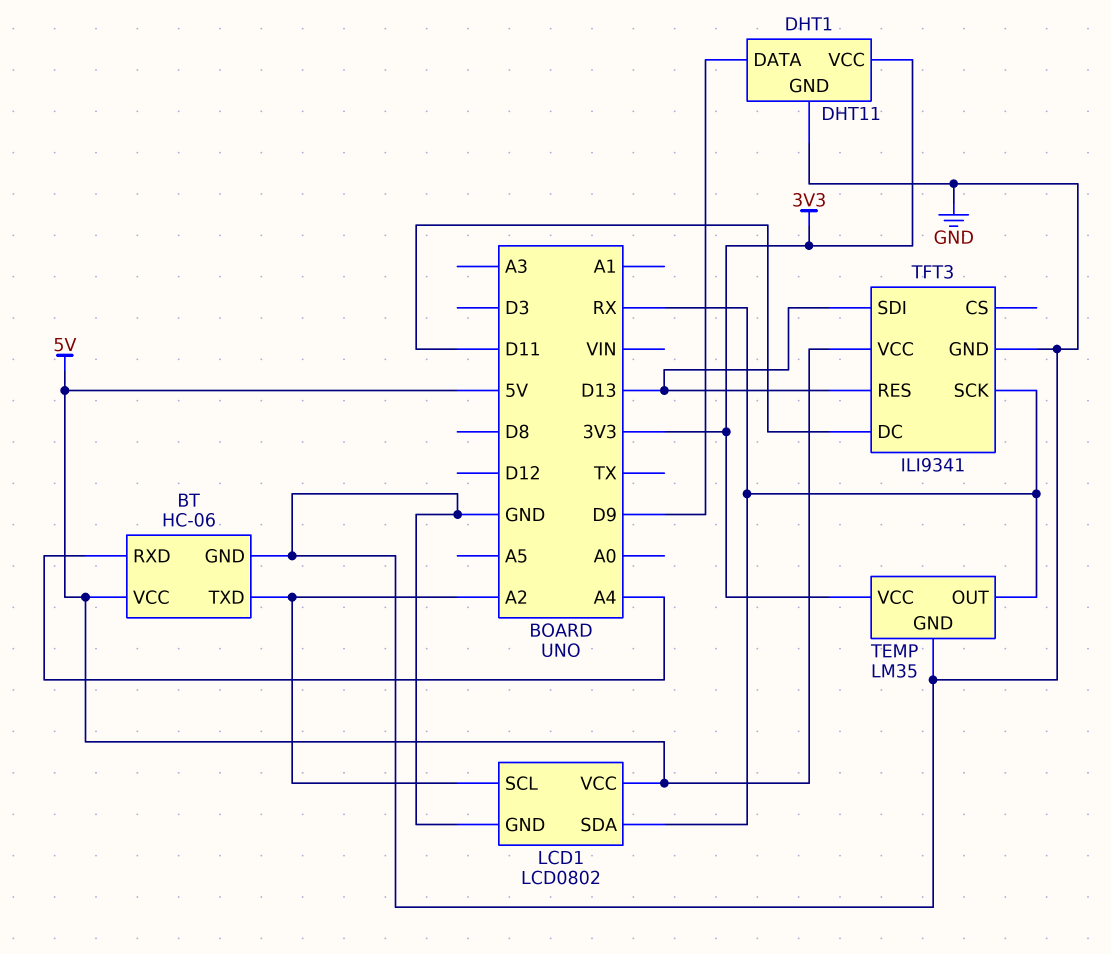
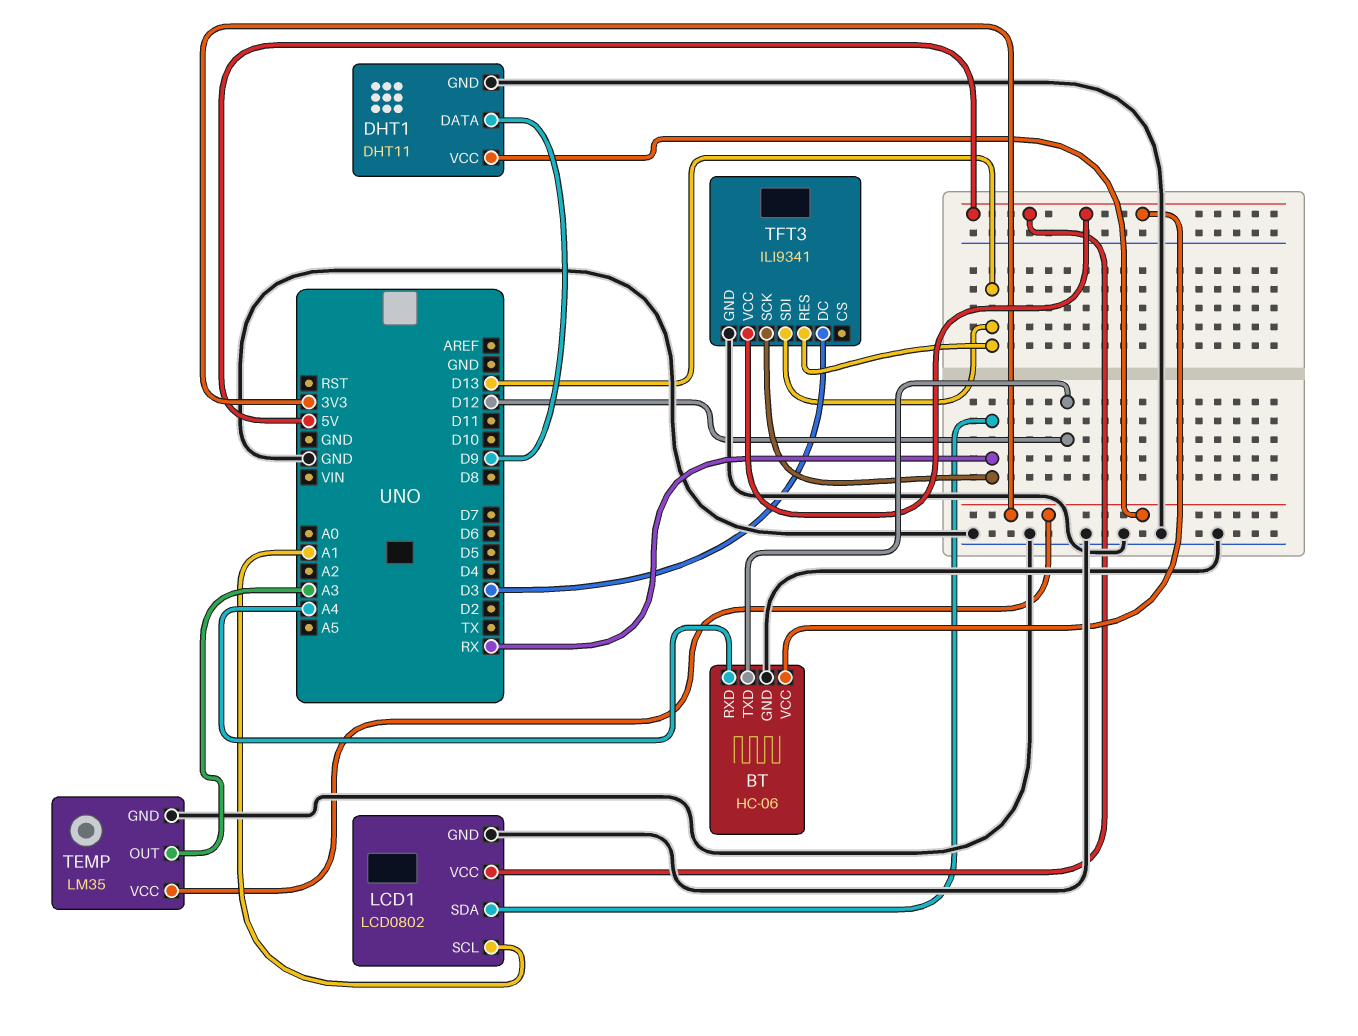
BT pin TXD: A2 -> D12
LCD1 pin SCL: A2 -> A1
TEMP pin OUT: RX -> A3
TFT3 pin DC: D11 -> D3

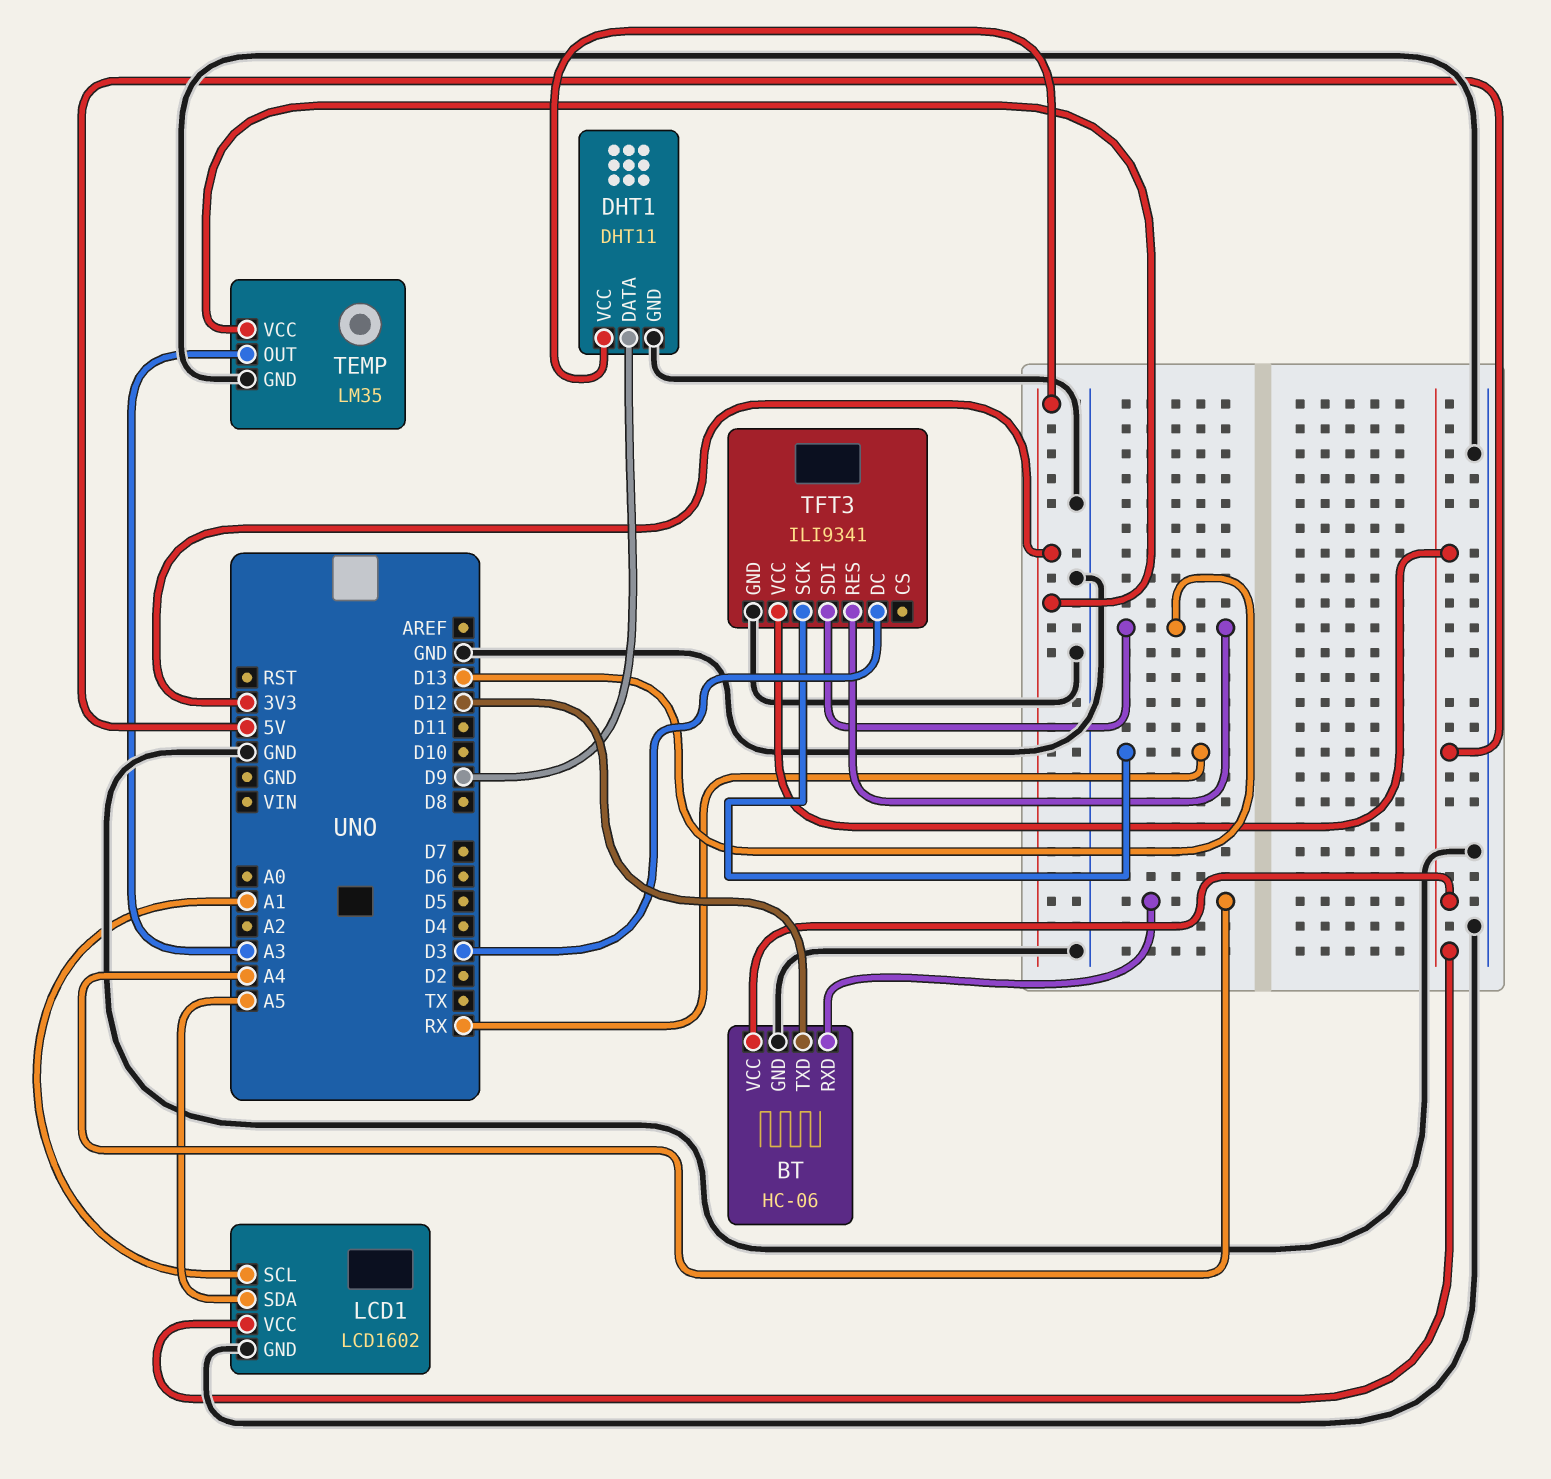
LCD1: LCD0802 -> LCD1602
LCD1 pin SDA: RX -> A5

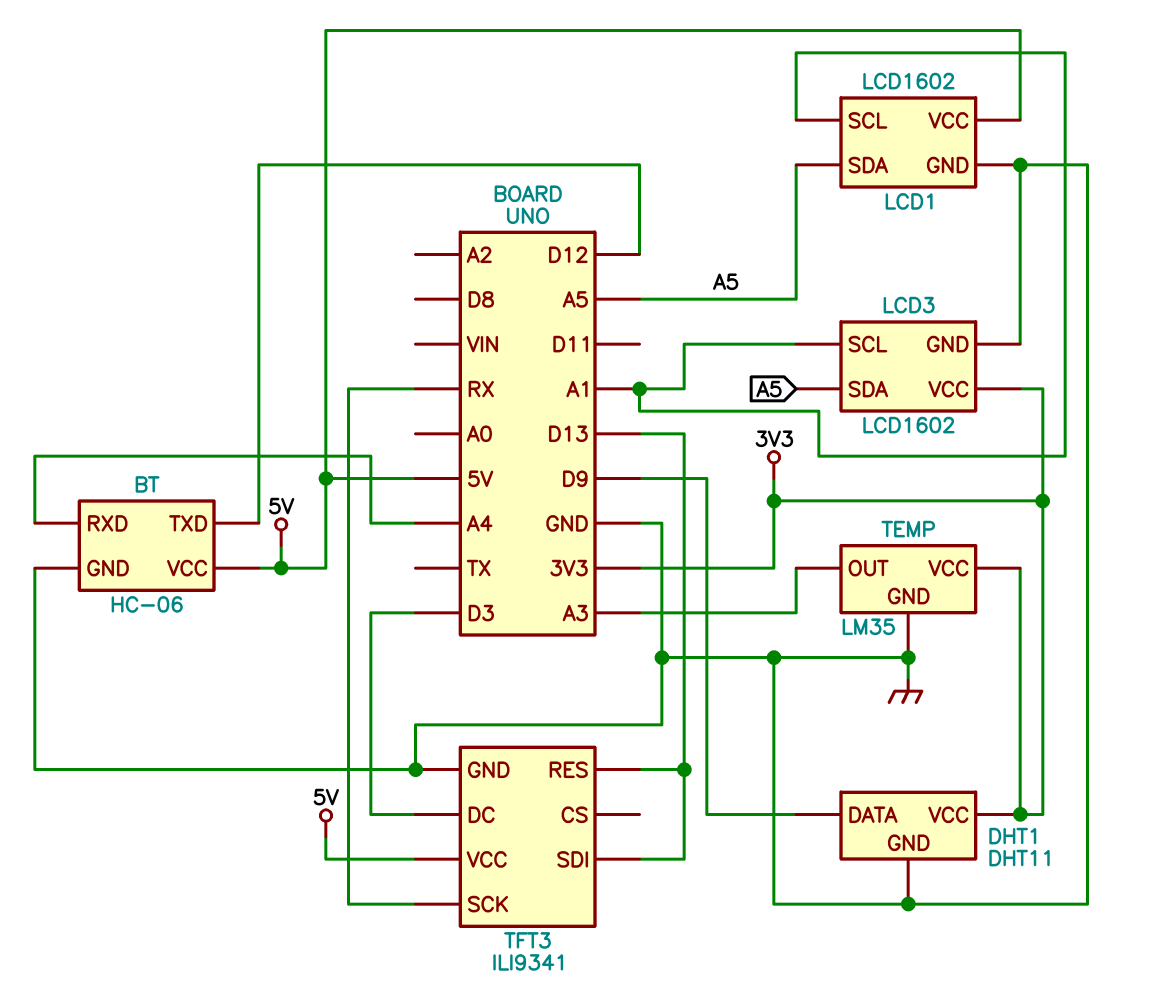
LCD3: none -> LCD1602
LCD3 pin GND: none -> GND
LCD3 pin SCL: none -> A1
LCD3 pin SDA: none -> A5
LCD3 pin VCC: none -> 3V3

